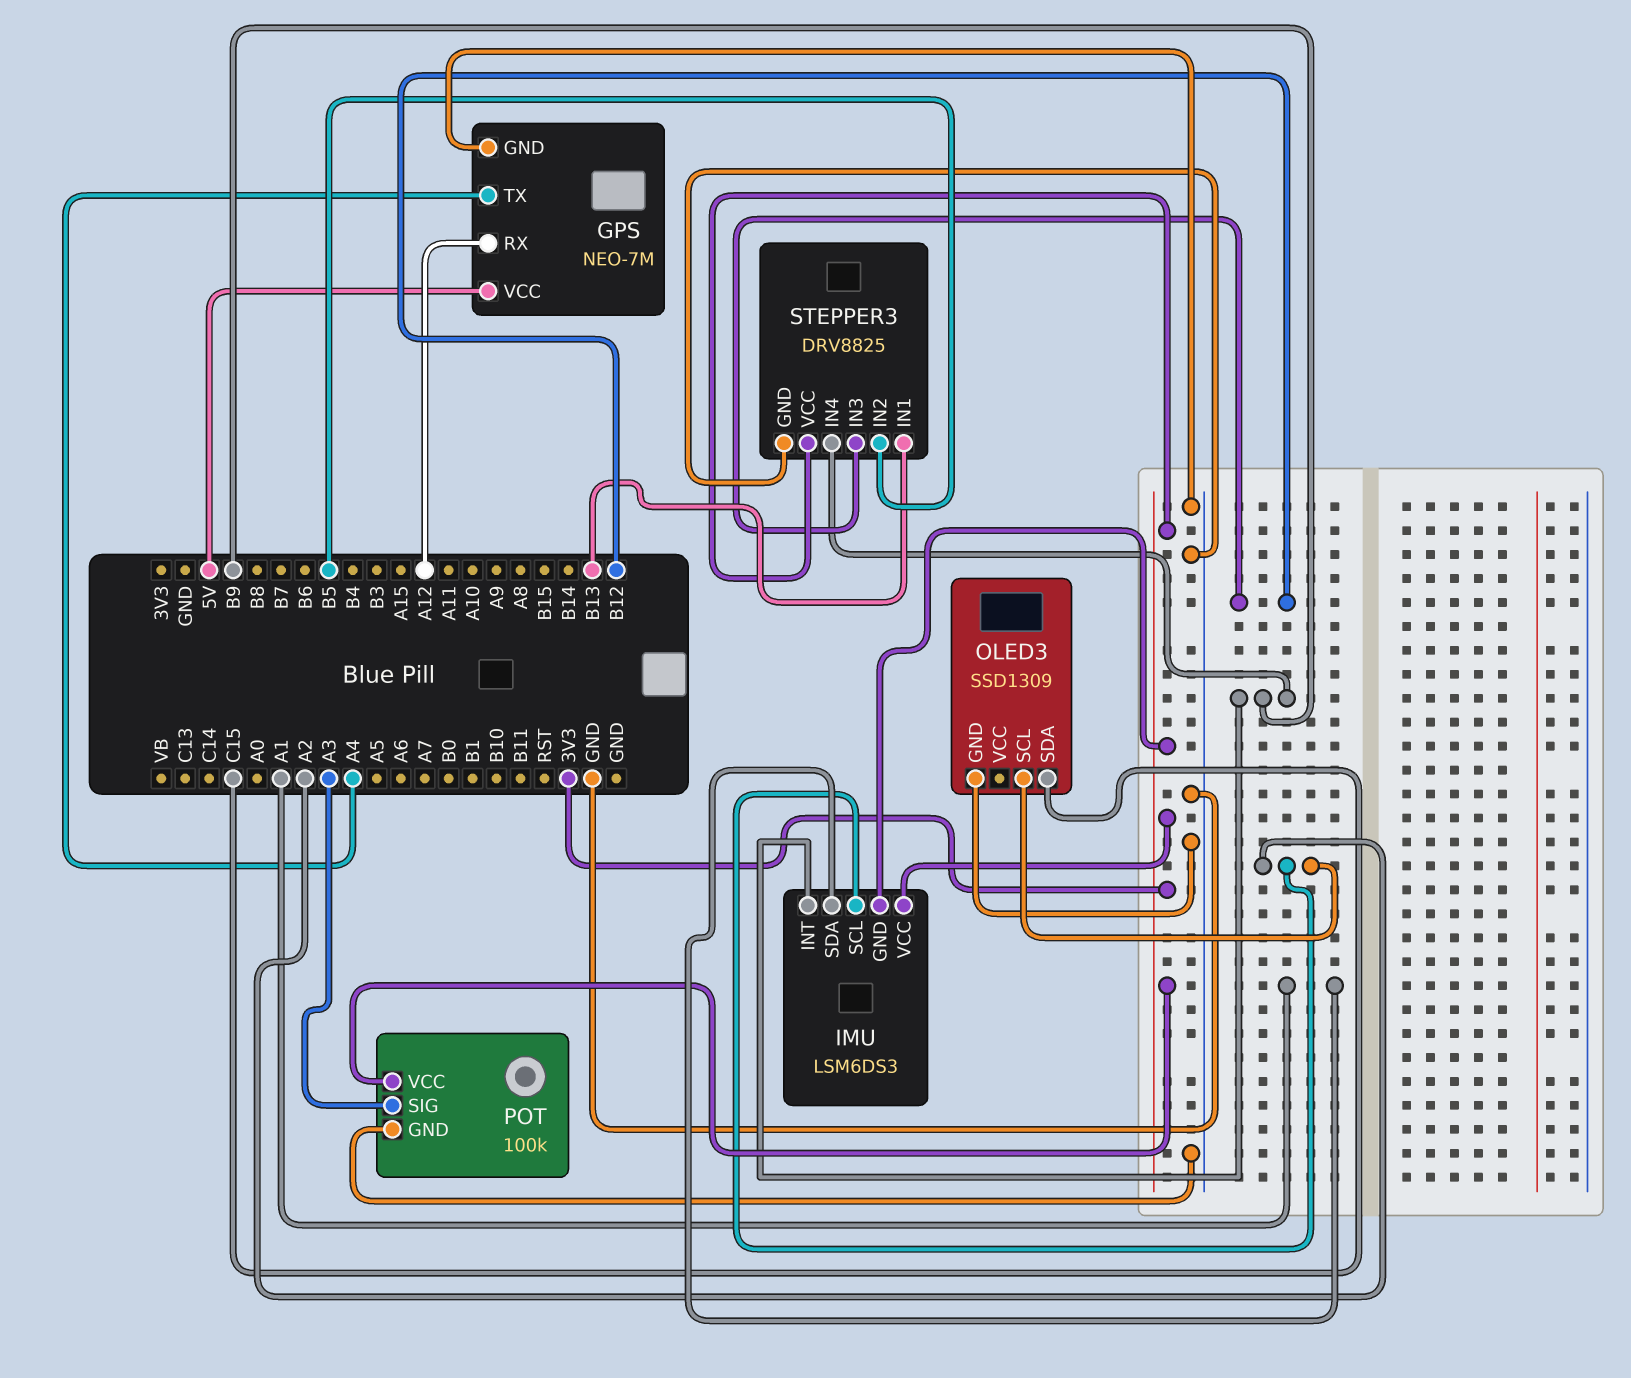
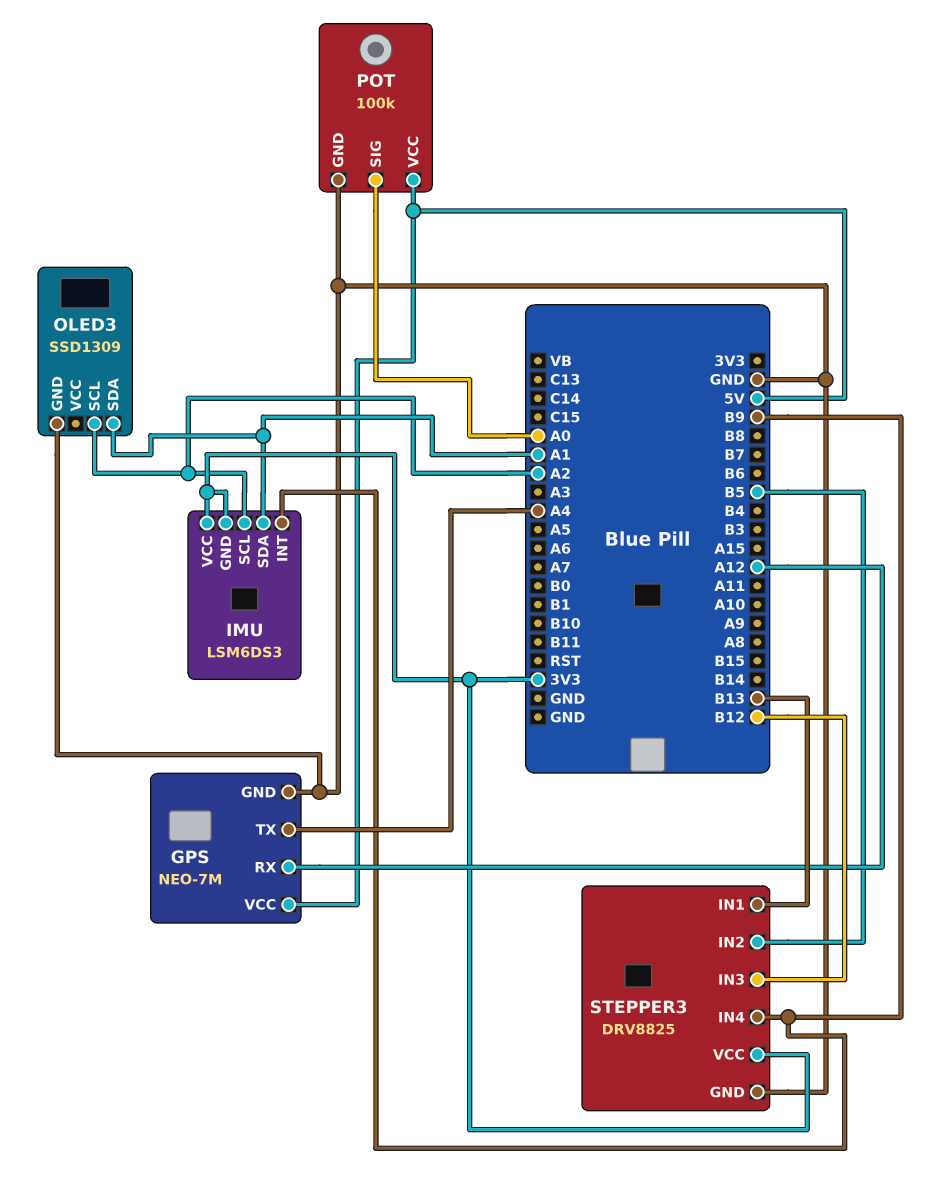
OLED3 pin SDA: C15 -> A1
POT pin SIG: A3 -> A0
POT pin VCC: 3V3 -> 5V

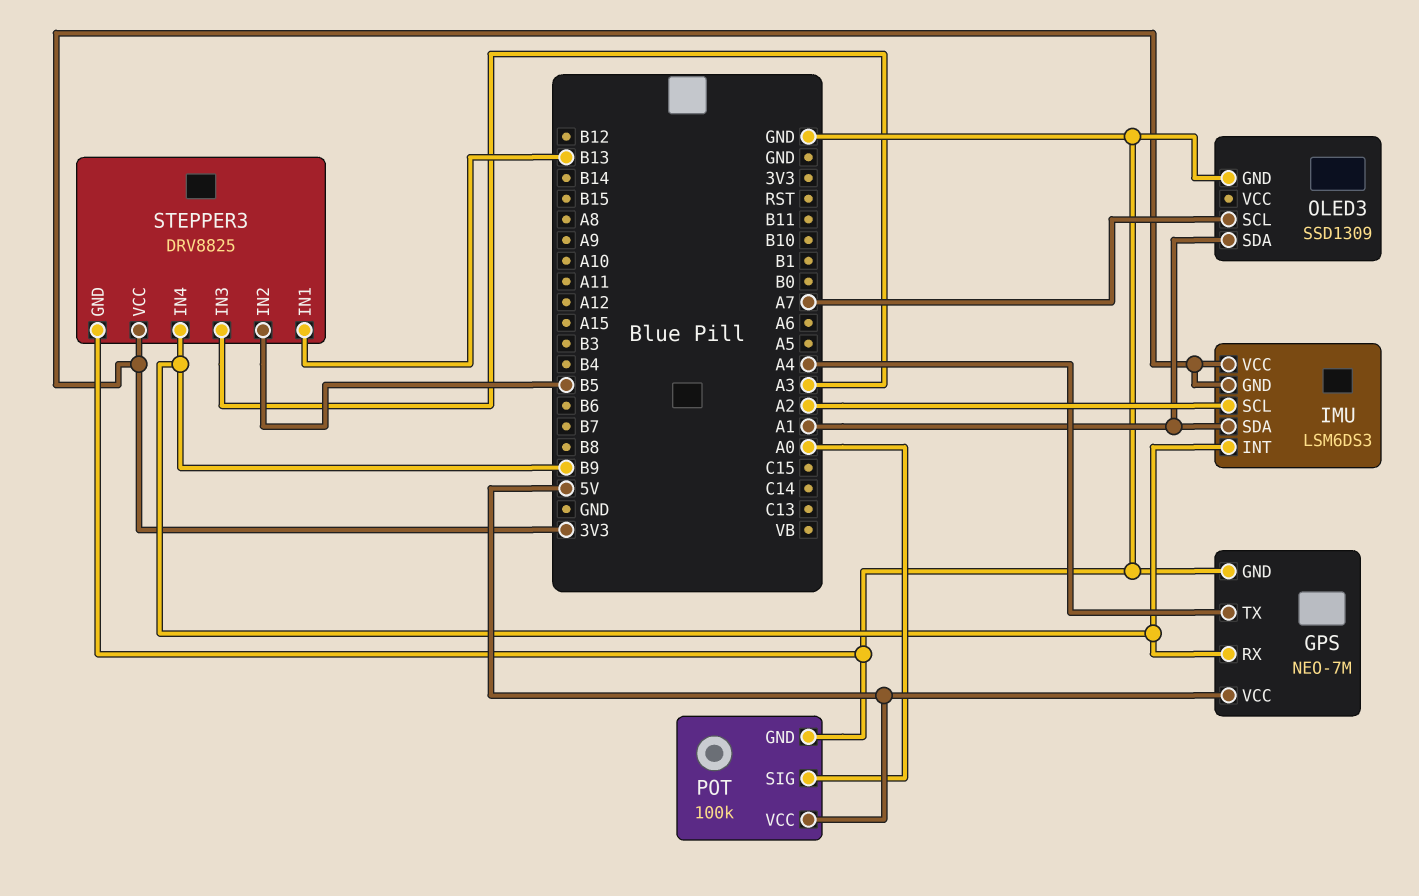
GPS pin RX: A12 -> B9
OLED3 pin SCL: A2 -> A7
STEPPER3 pin IN3: B12 -> A3

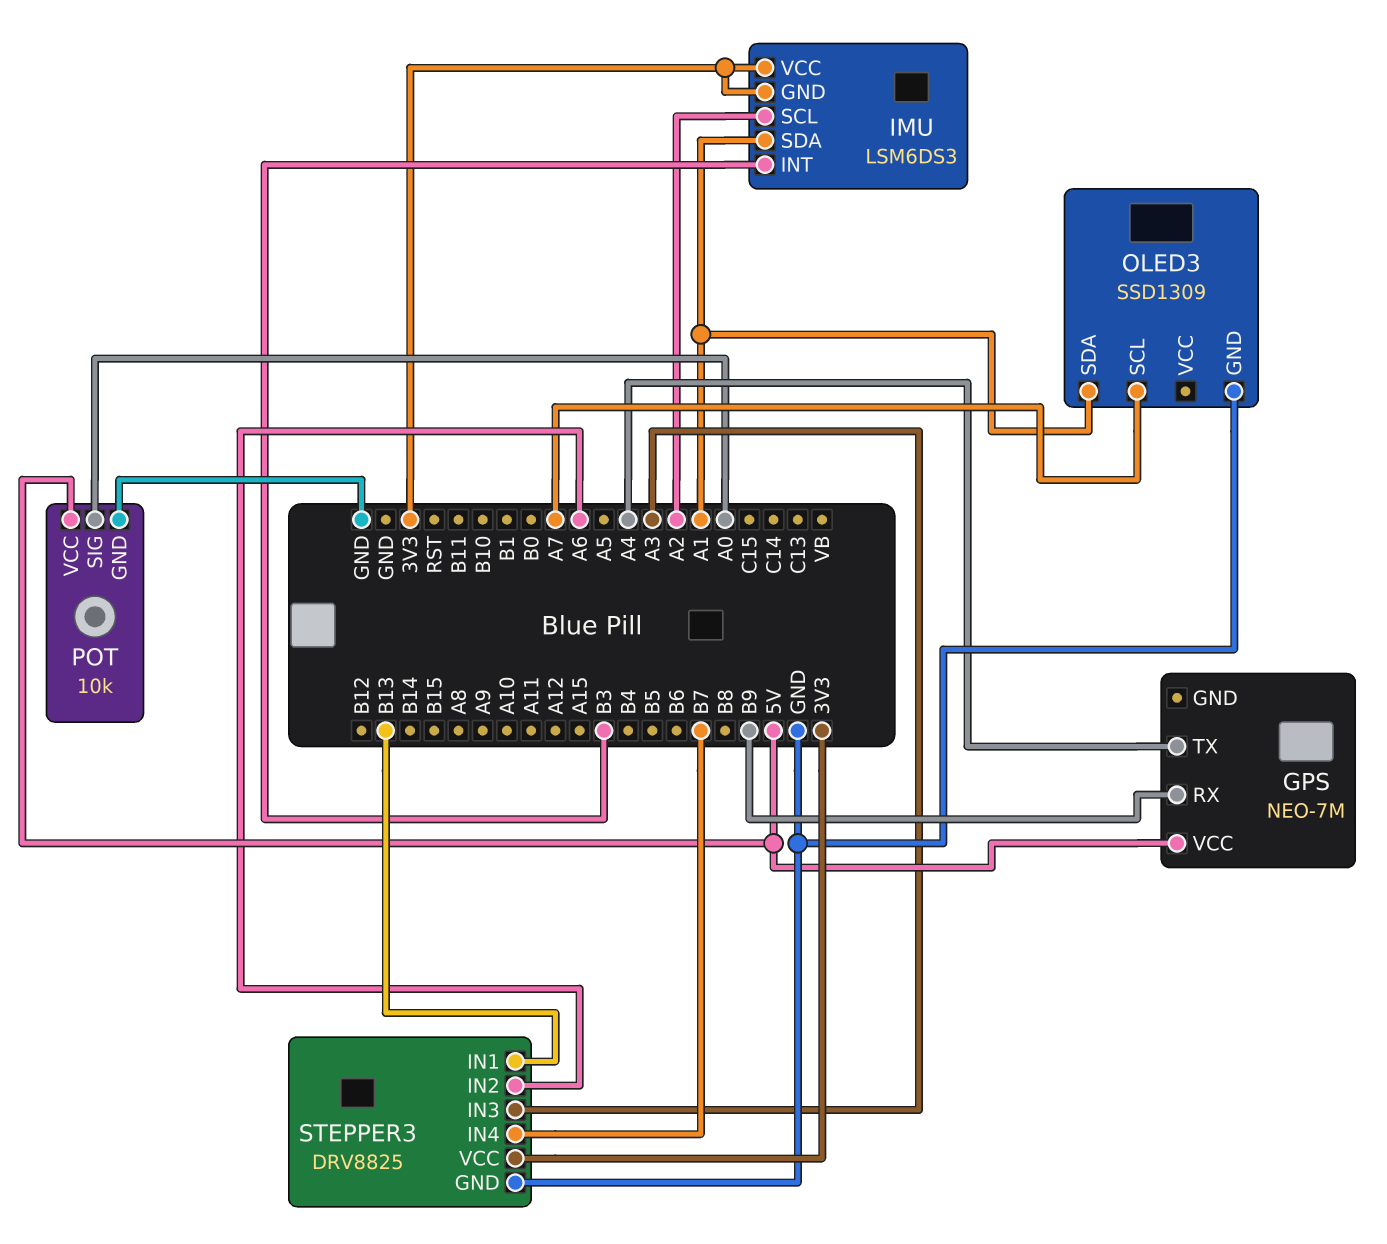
GPS pin GND: GND -> none
IMU pin INT: B9 -> B3
POT: 100k -> 10k
STEPPER3 pin IN2: B5 -> A6
STEPPER3 pin IN4: B9 -> B7

